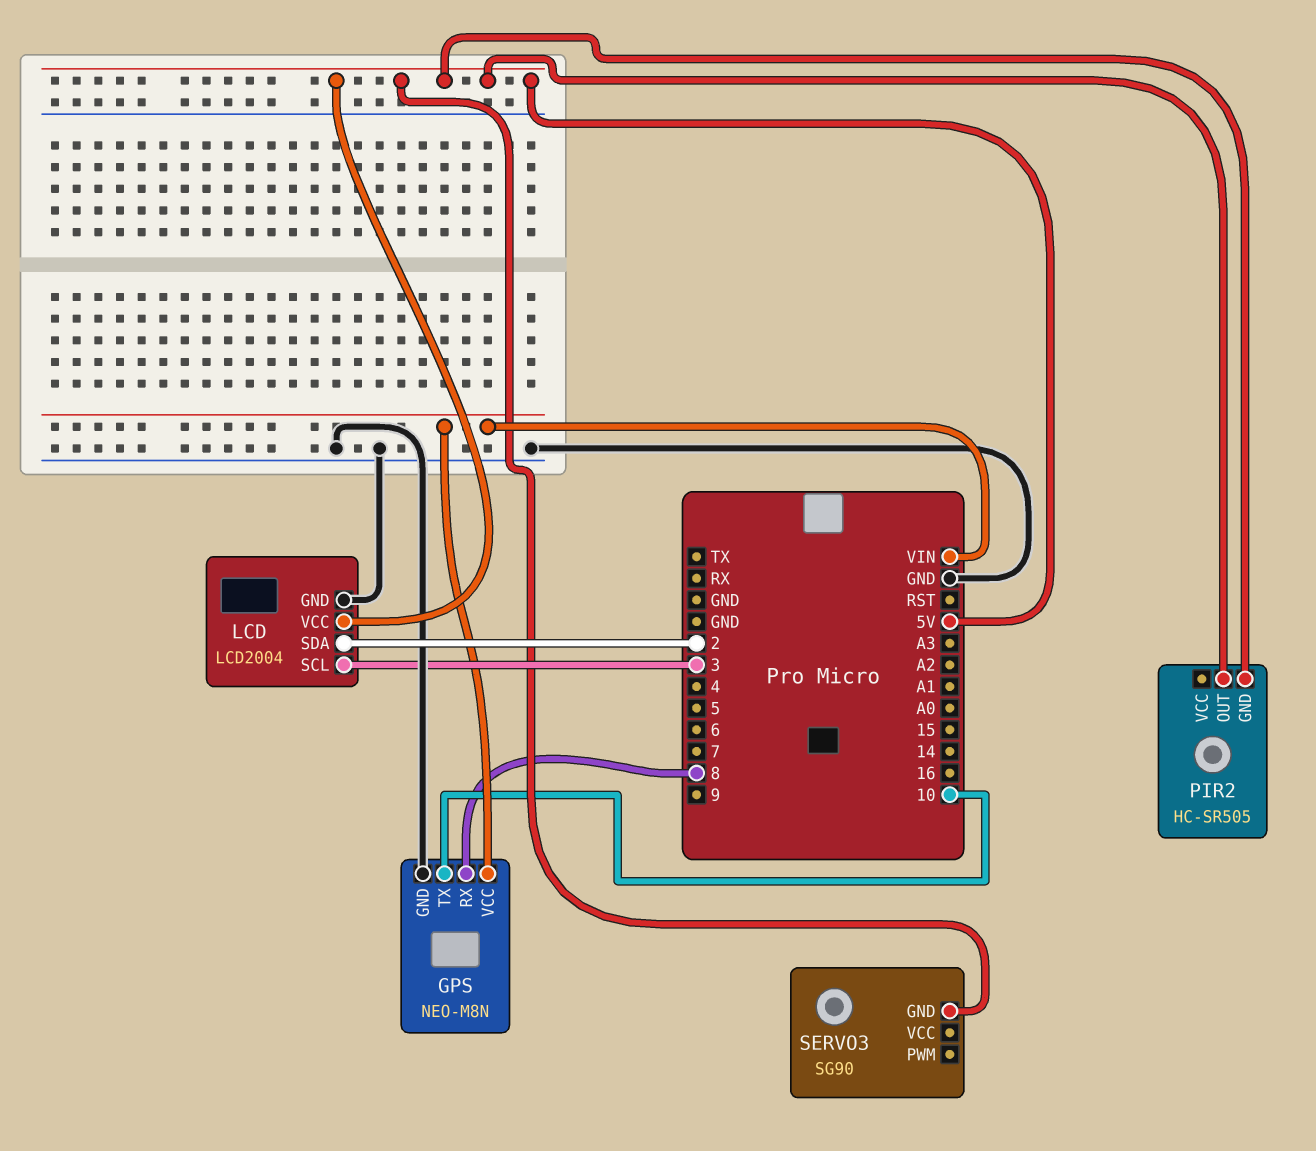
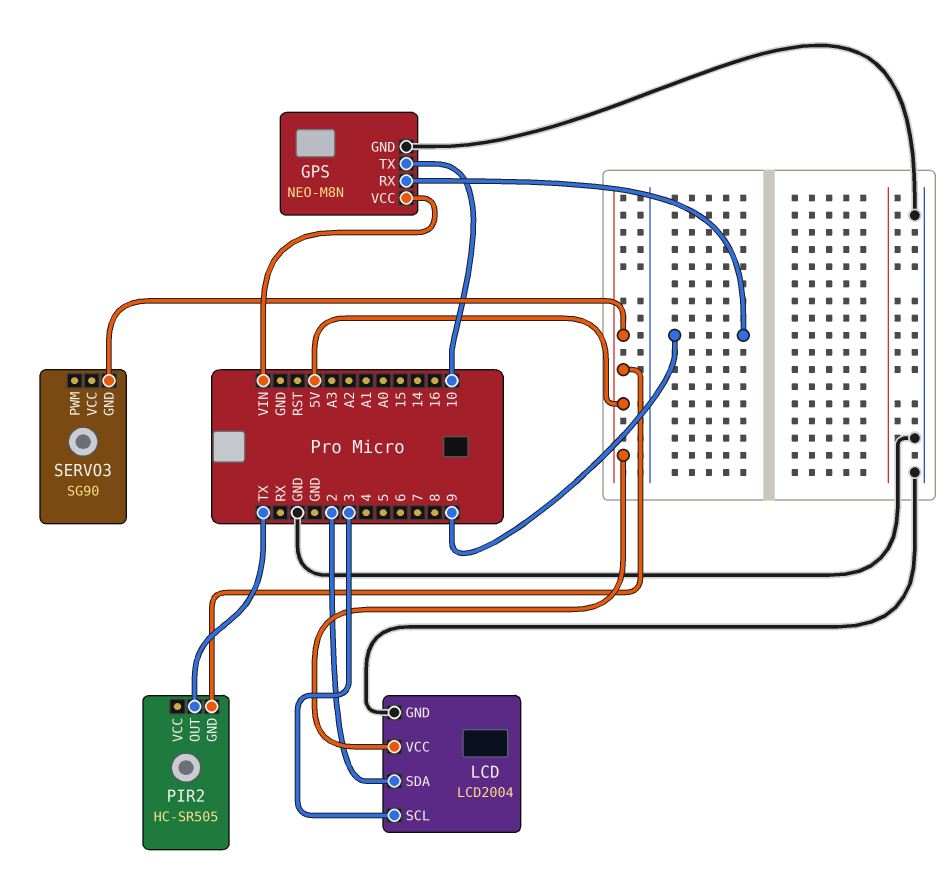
GPS pin RX: 8 -> 9
PIR2 pin OUT: 5V -> TX

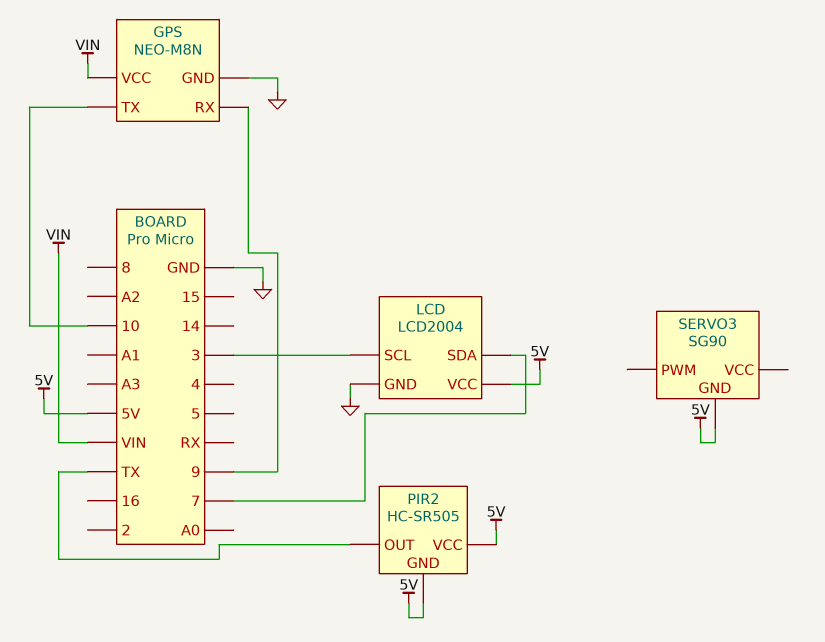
LCD pin SDA: 2 -> 7
PIR2 pin VCC: none -> 5V

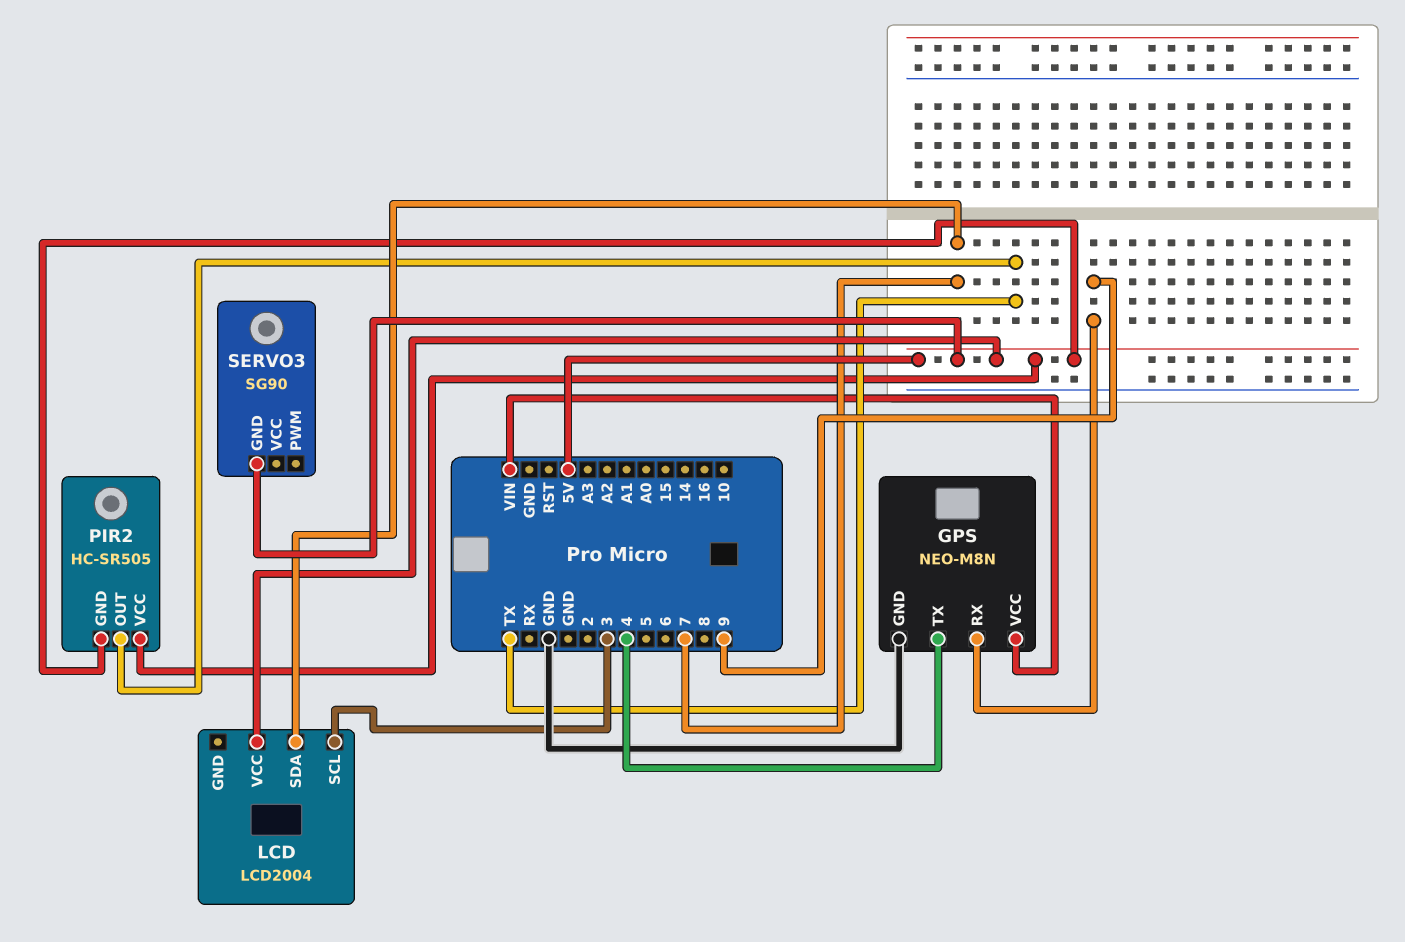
GPS pin TX: 10 -> 4
LCD pin GND: GND -> none

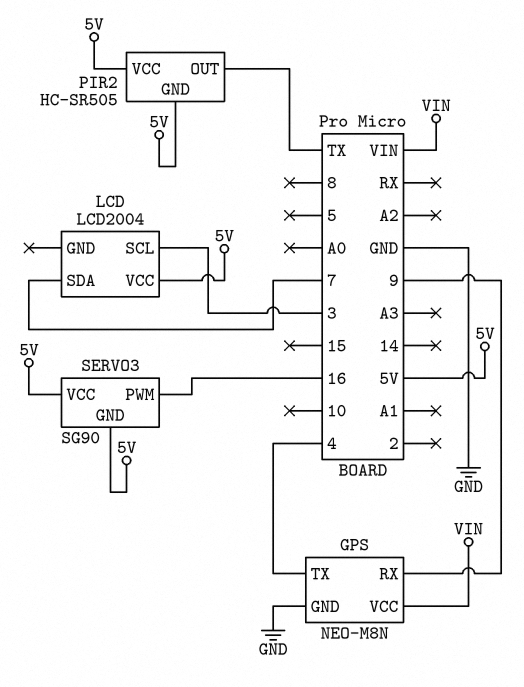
SERVO3 pin PWM: none -> 16
SERVO3 pin VCC: none -> 5V

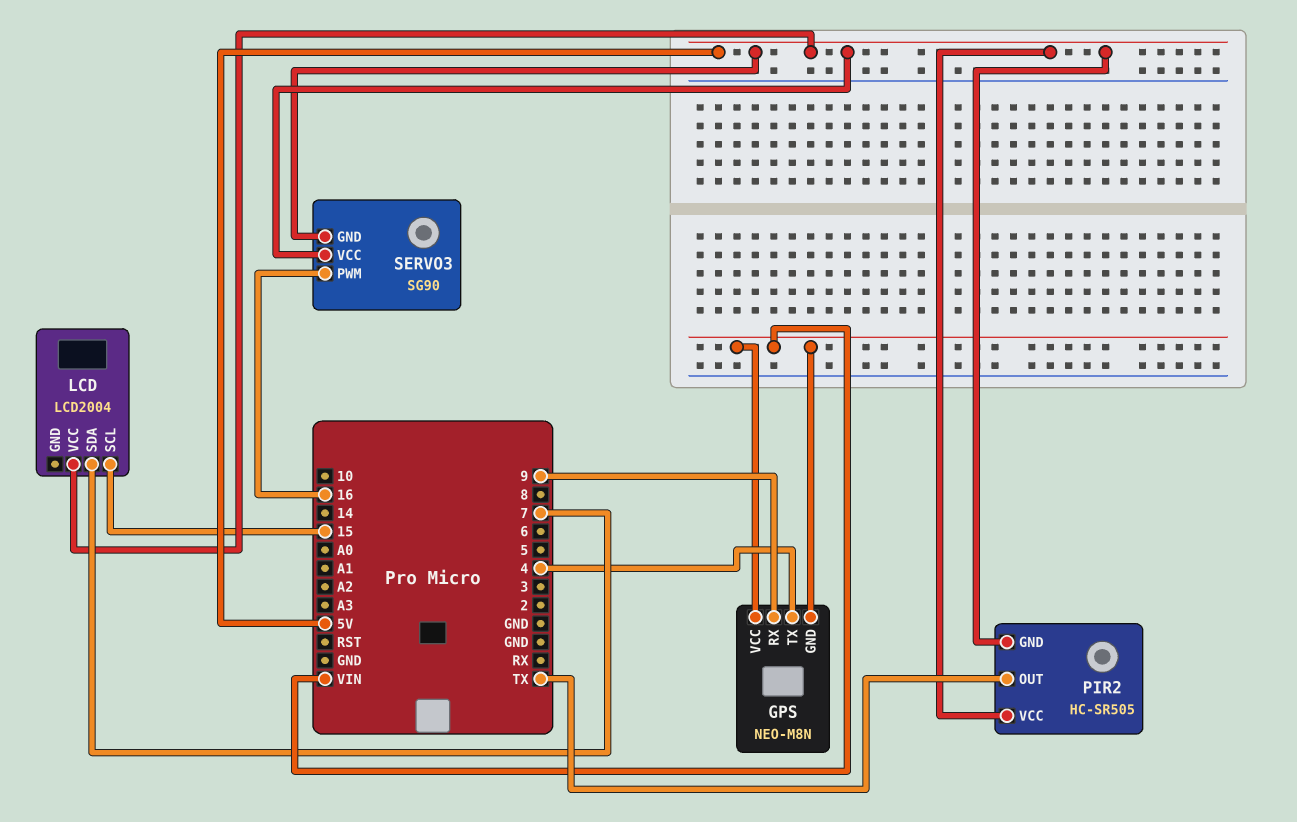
GPS pin GND: GND -> VIN
LCD pin SCL: 3 -> 15

